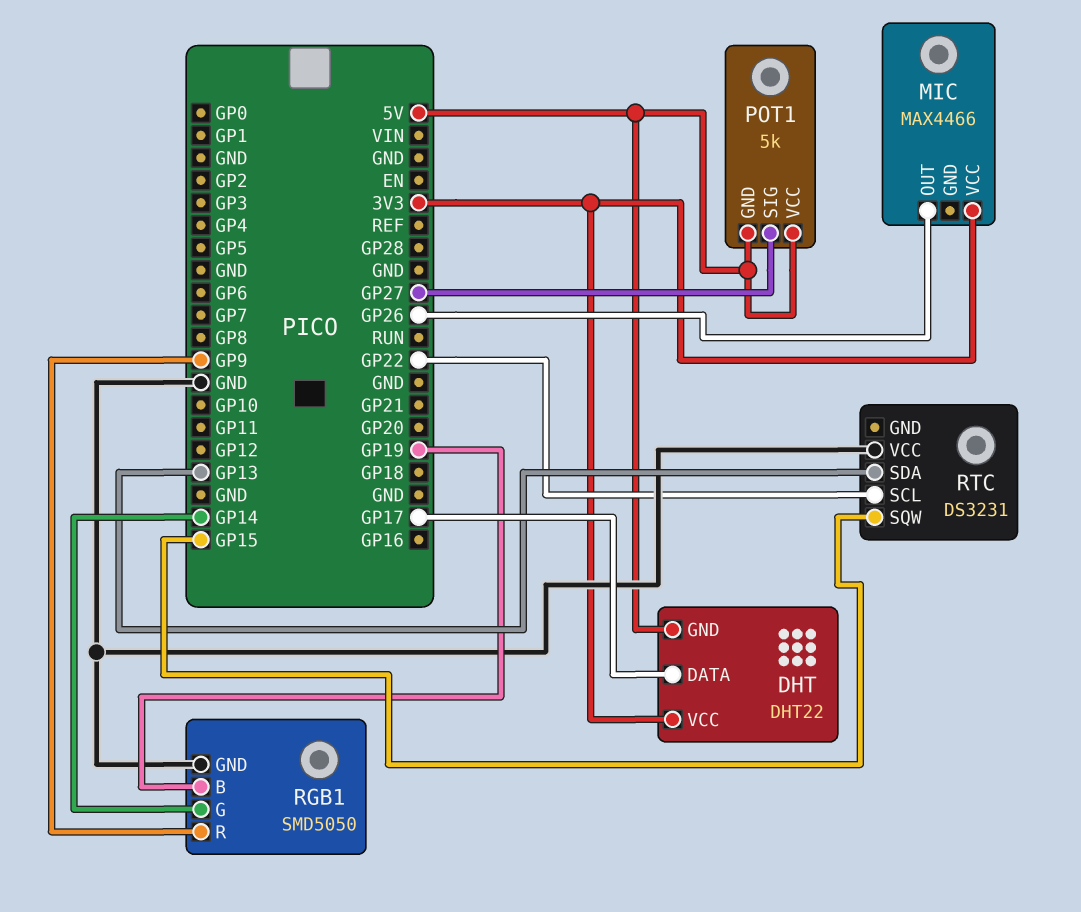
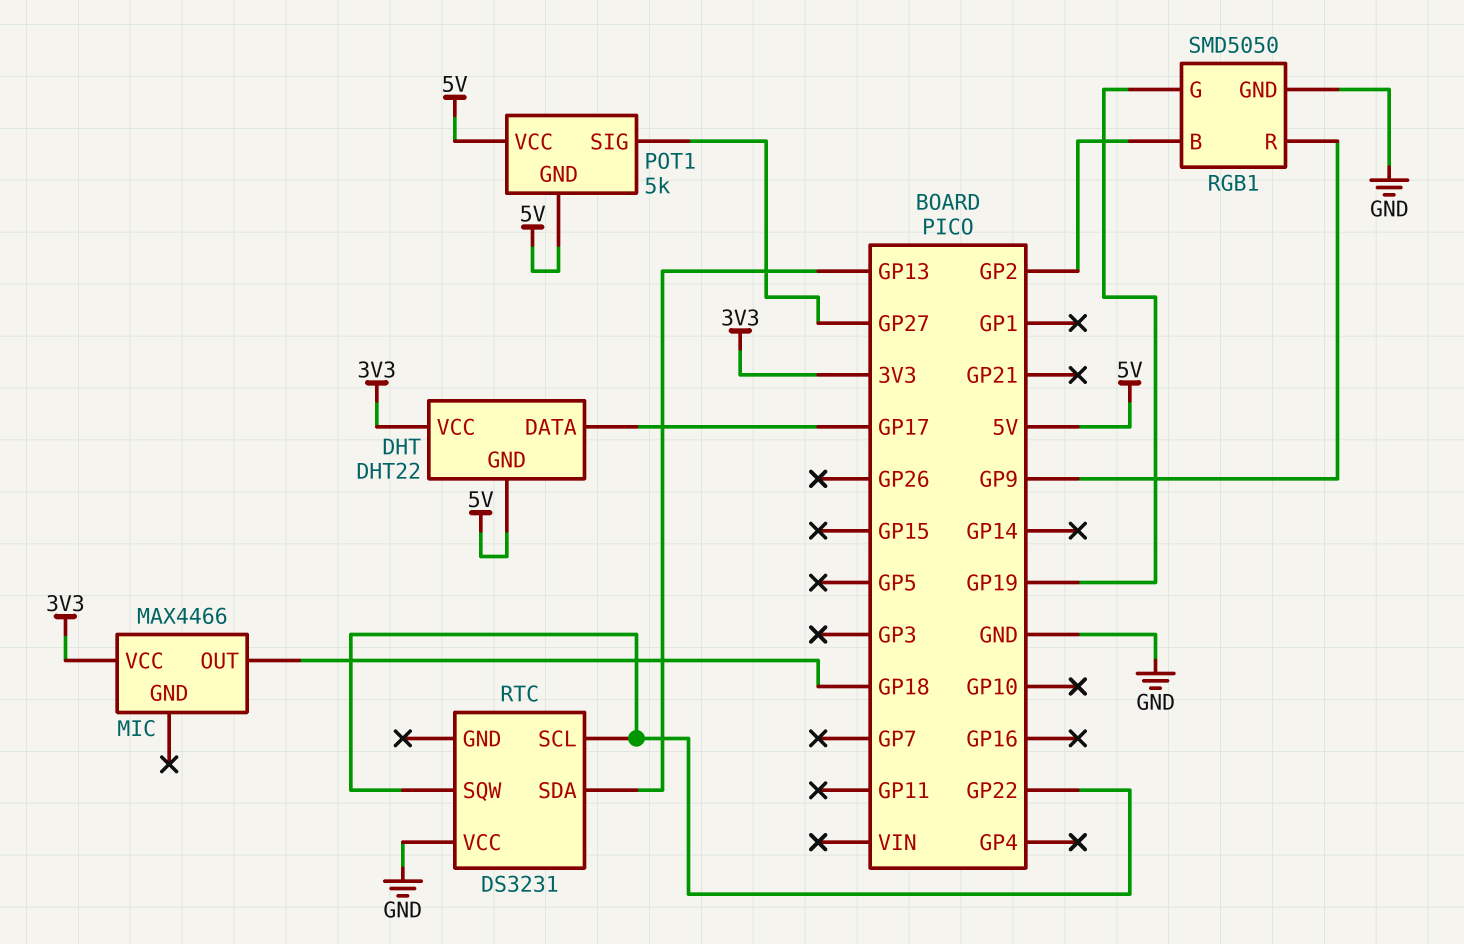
MIC pin OUT: GP26 -> GP18
RGB1 pin B: GP19 -> GP2
RGB1 pin G: GP14 -> GP19
RTC pin SQW: GP15 -> GP22

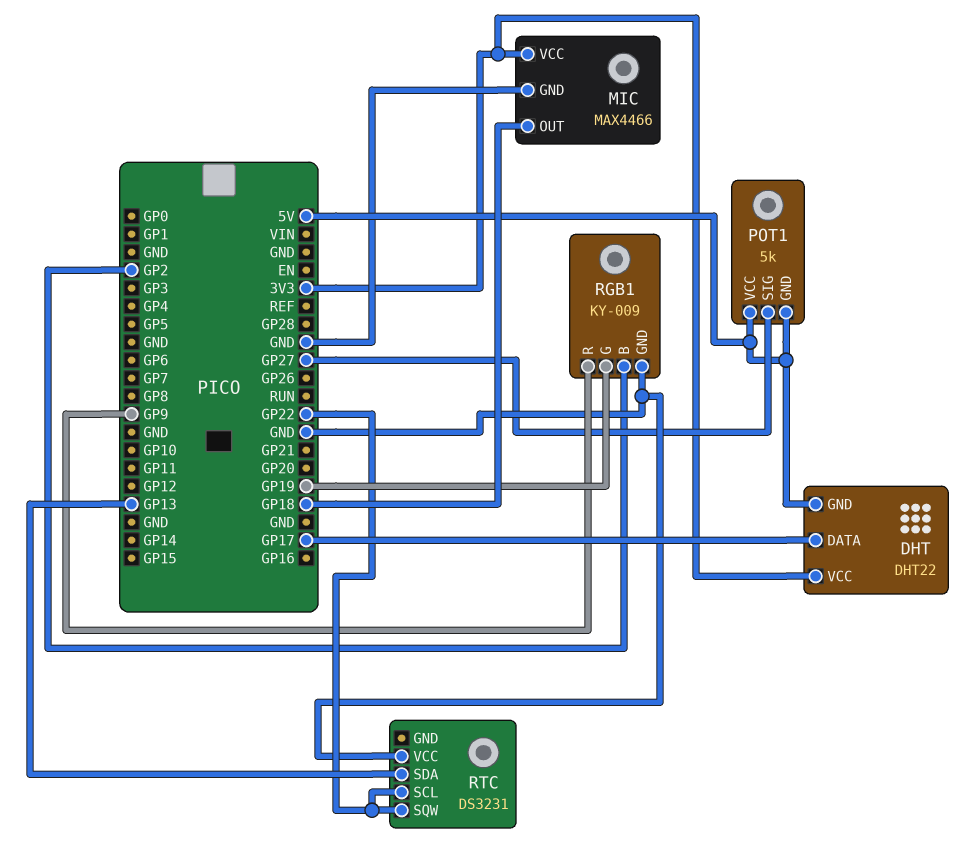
MIC pin GND: none -> GND
RGB1: SMD5050 -> KY-009

